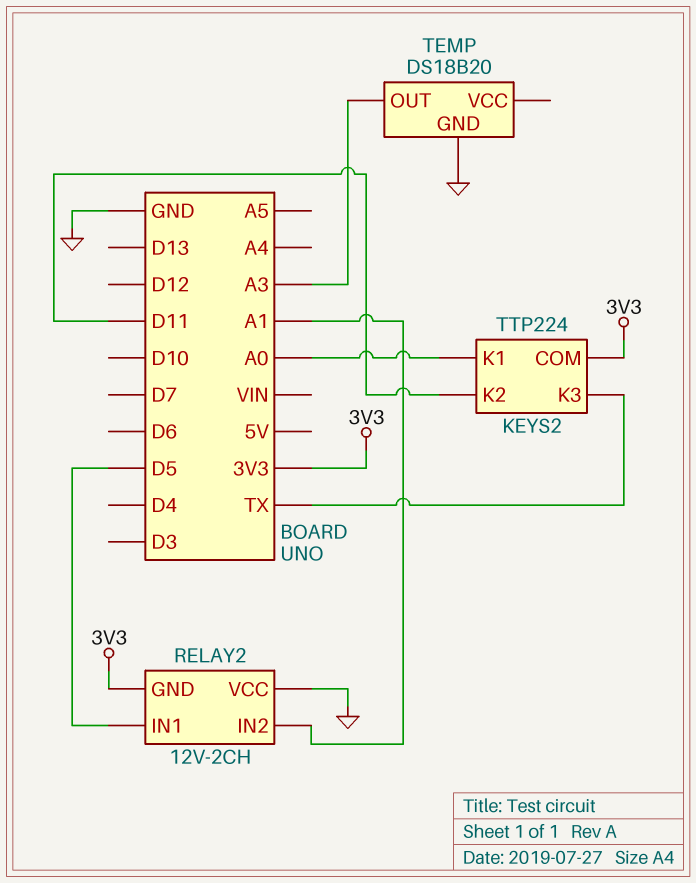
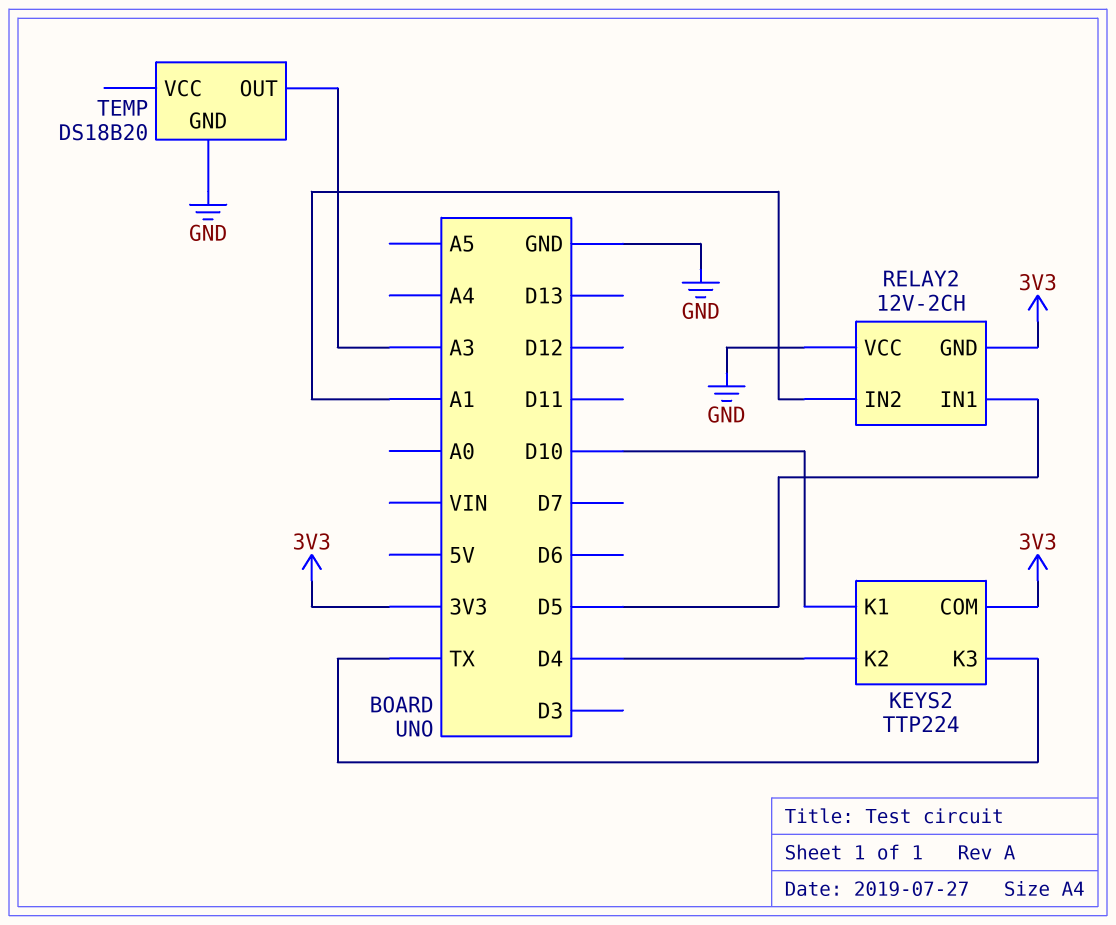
KEYS2 pin K1: A0 -> D10
KEYS2 pin K2: D11 -> D4

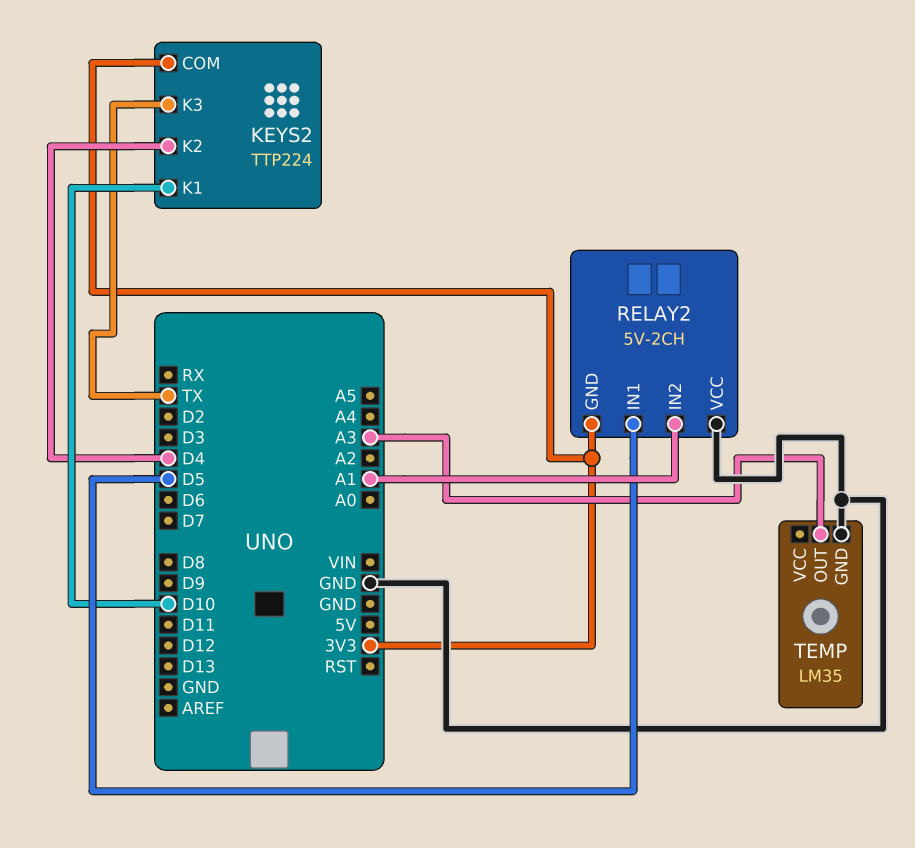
RELAY2: 12V-2CH -> 5V-2CH
TEMP: DS18B20 -> LM35

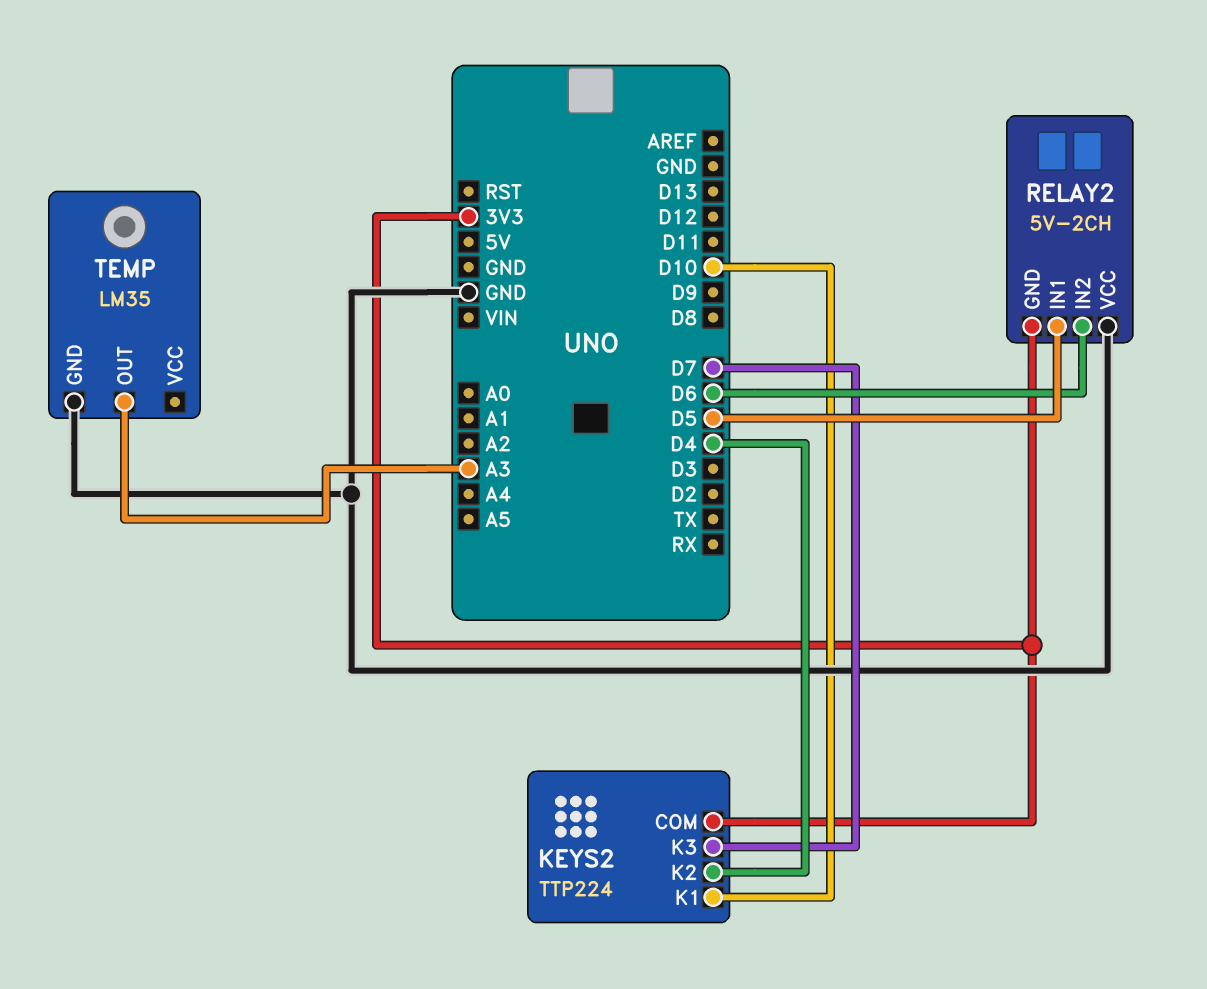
KEYS2 pin K3: TX -> D7
RELAY2 pin IN2: A1 -> D6

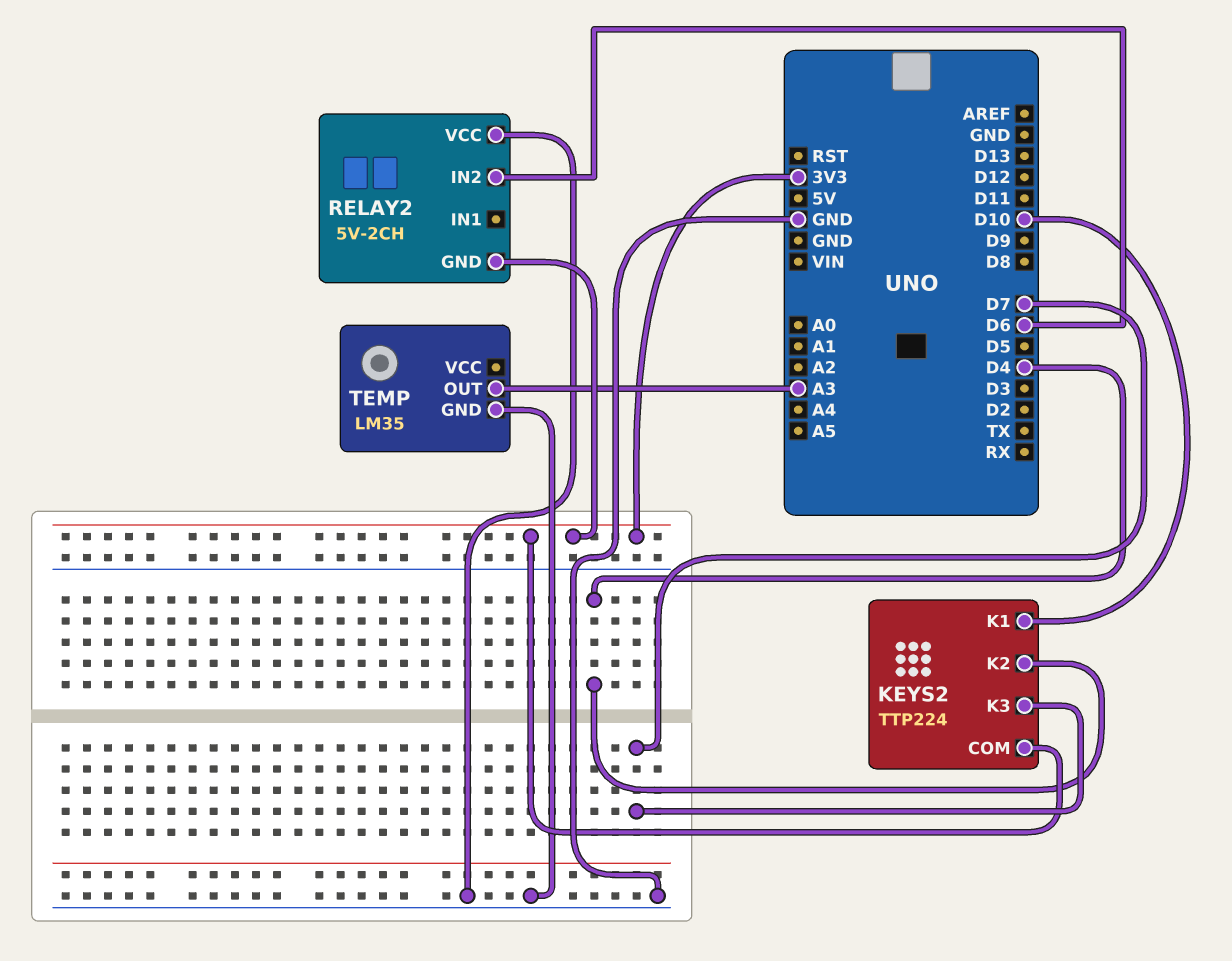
RELAY2 pin IN1: D5 -> none

